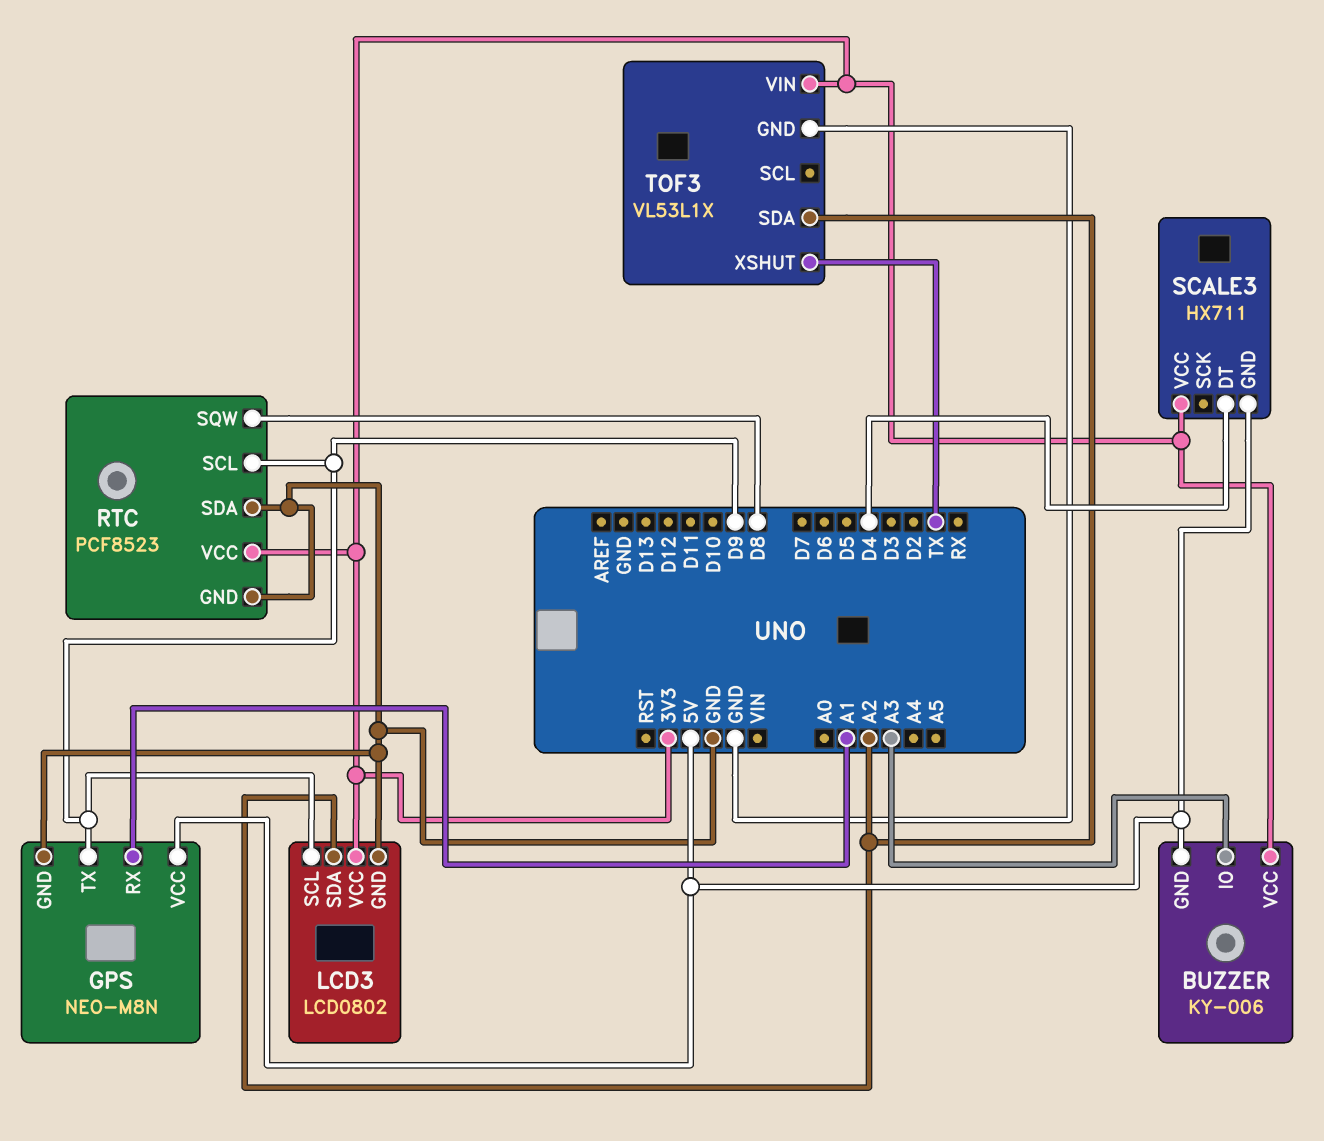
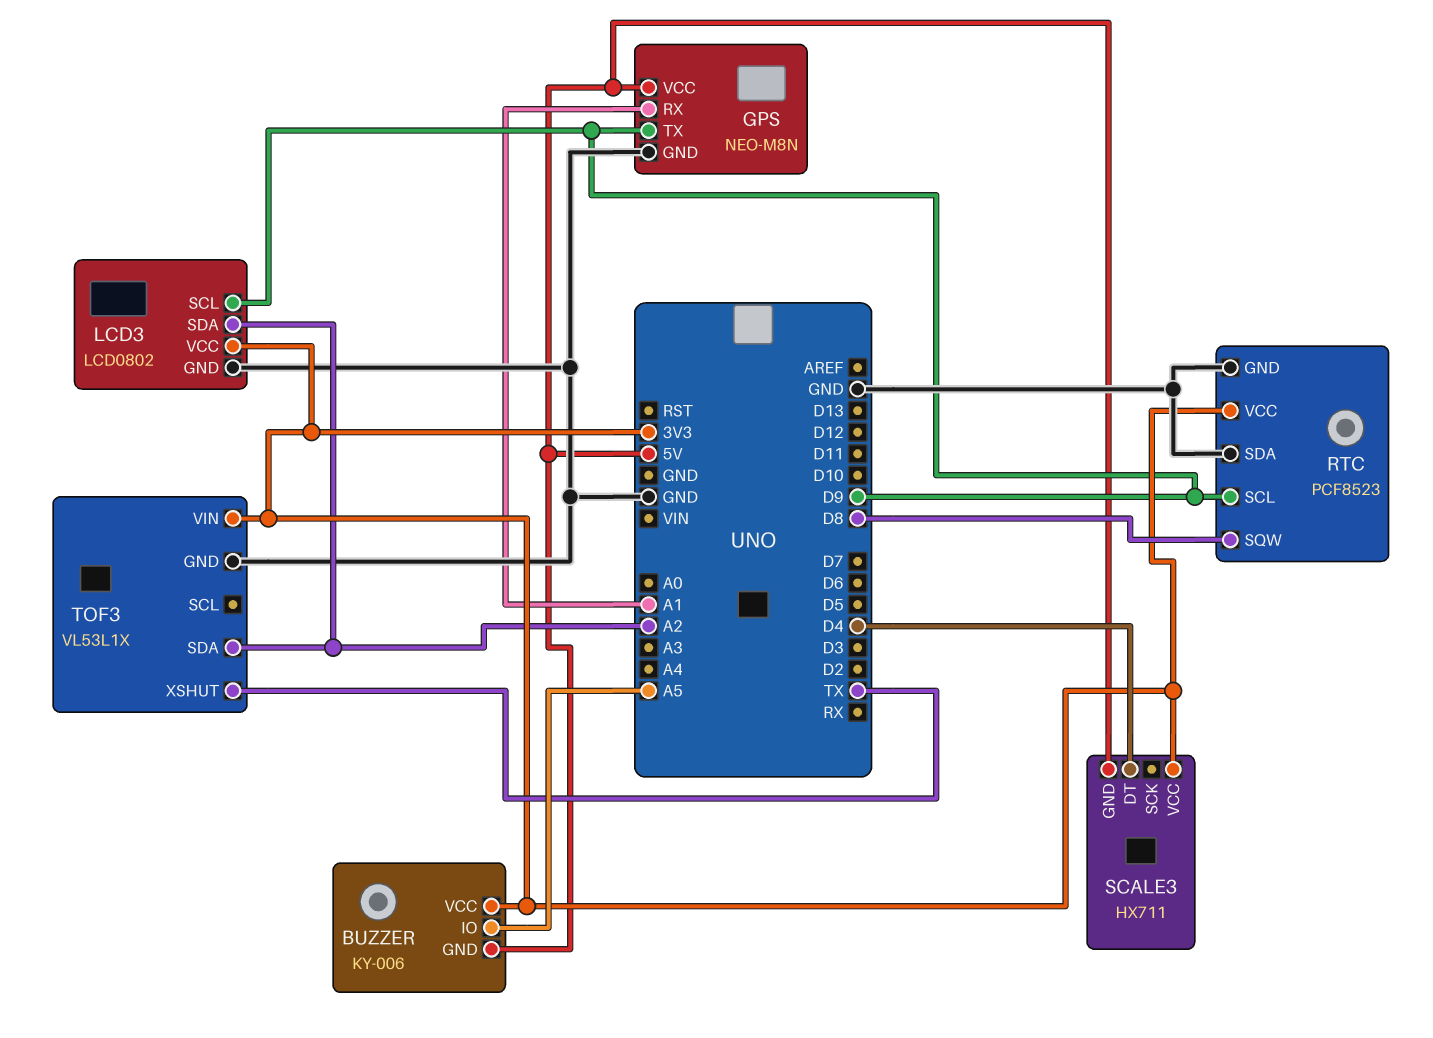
BUZZER pin IO: A3 -> A5

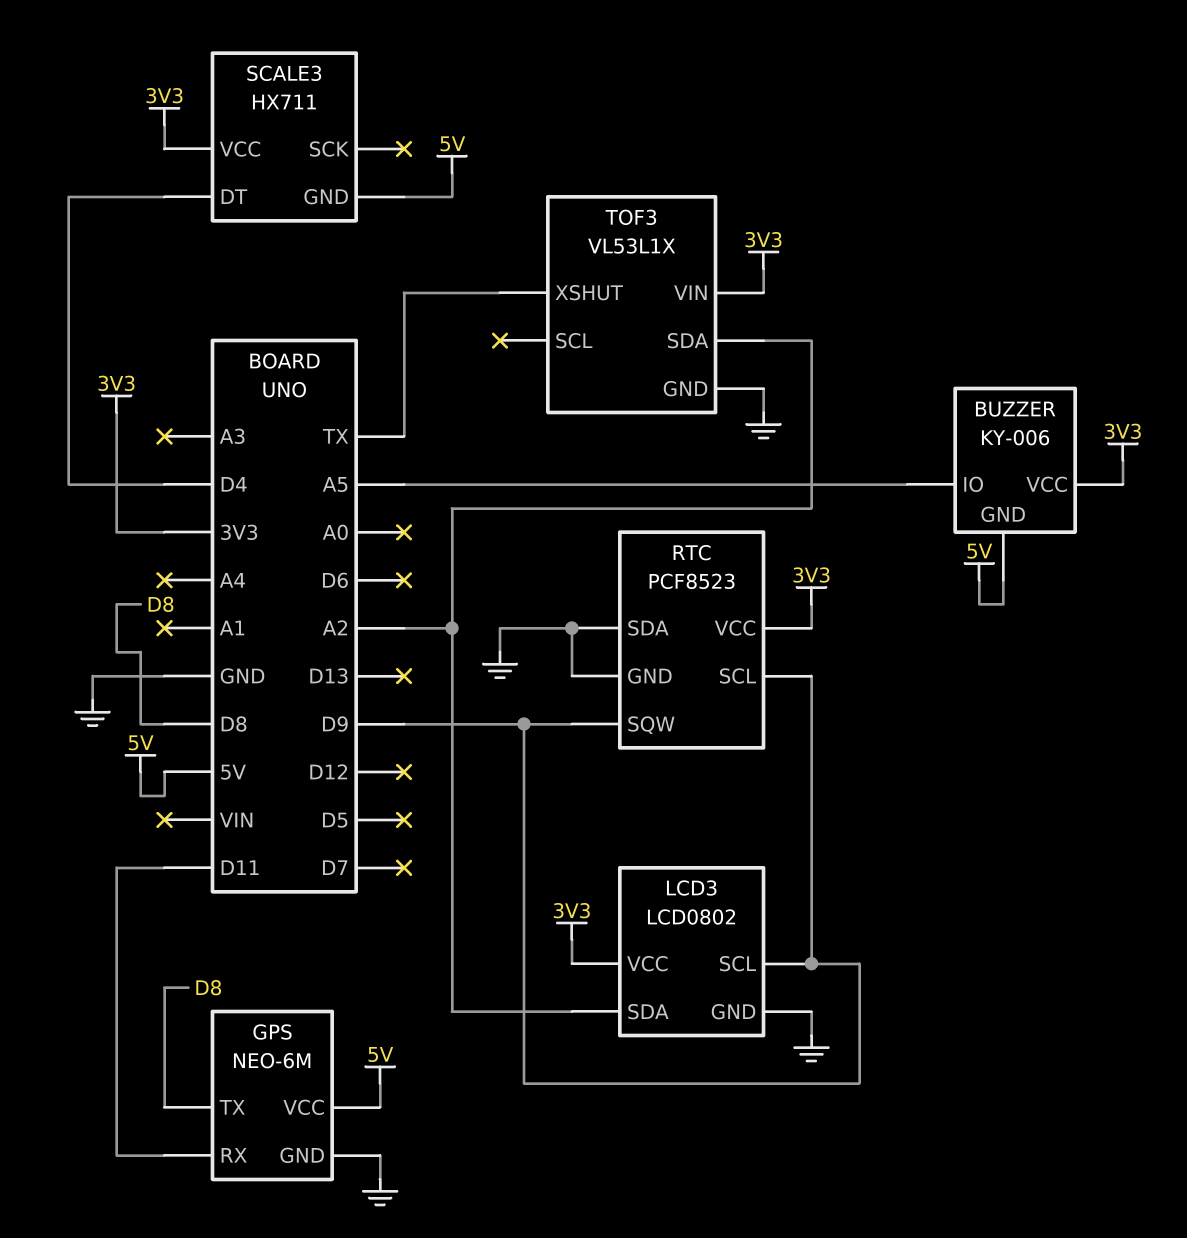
GPS: NEO-M8N -> NEO-6M
GPS pin RX: A1 -> D11
GPS pin TX: D9 -> D8
RTC pin SQW: D8 -> D9

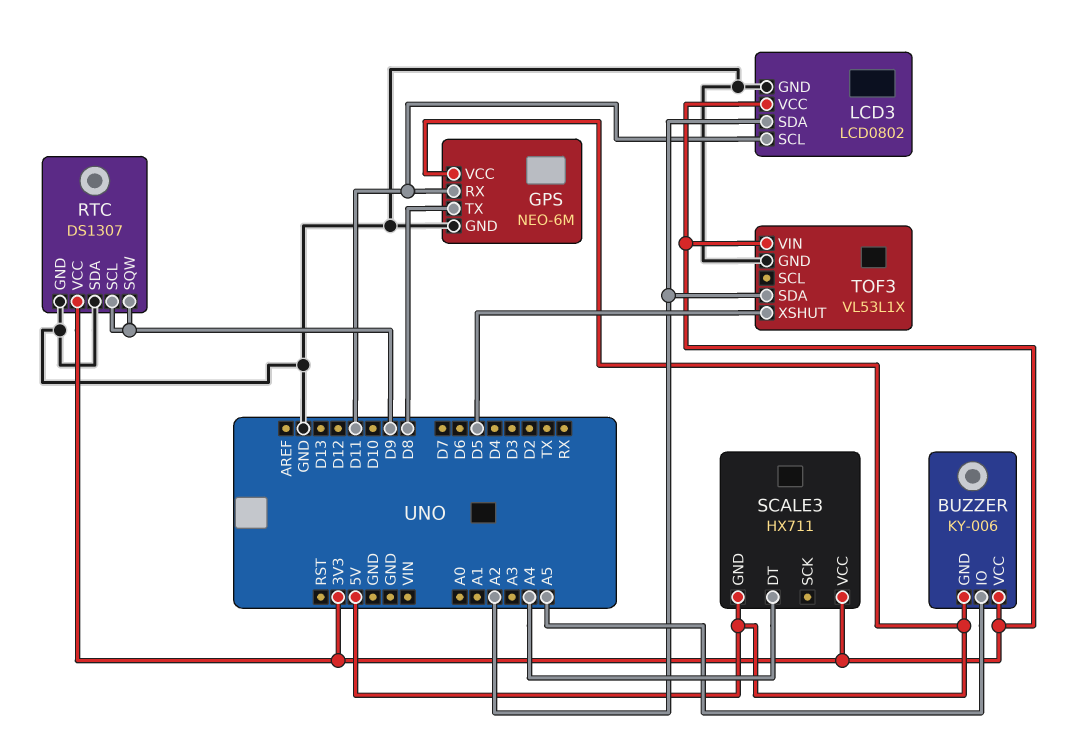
LCD3 pin SCL: D9 -> D11
RTC: PCF8523 -> DS1307
SCALE3 pin DT: D4 -> A4
TOF3 pin XSHUT: TX -> D5

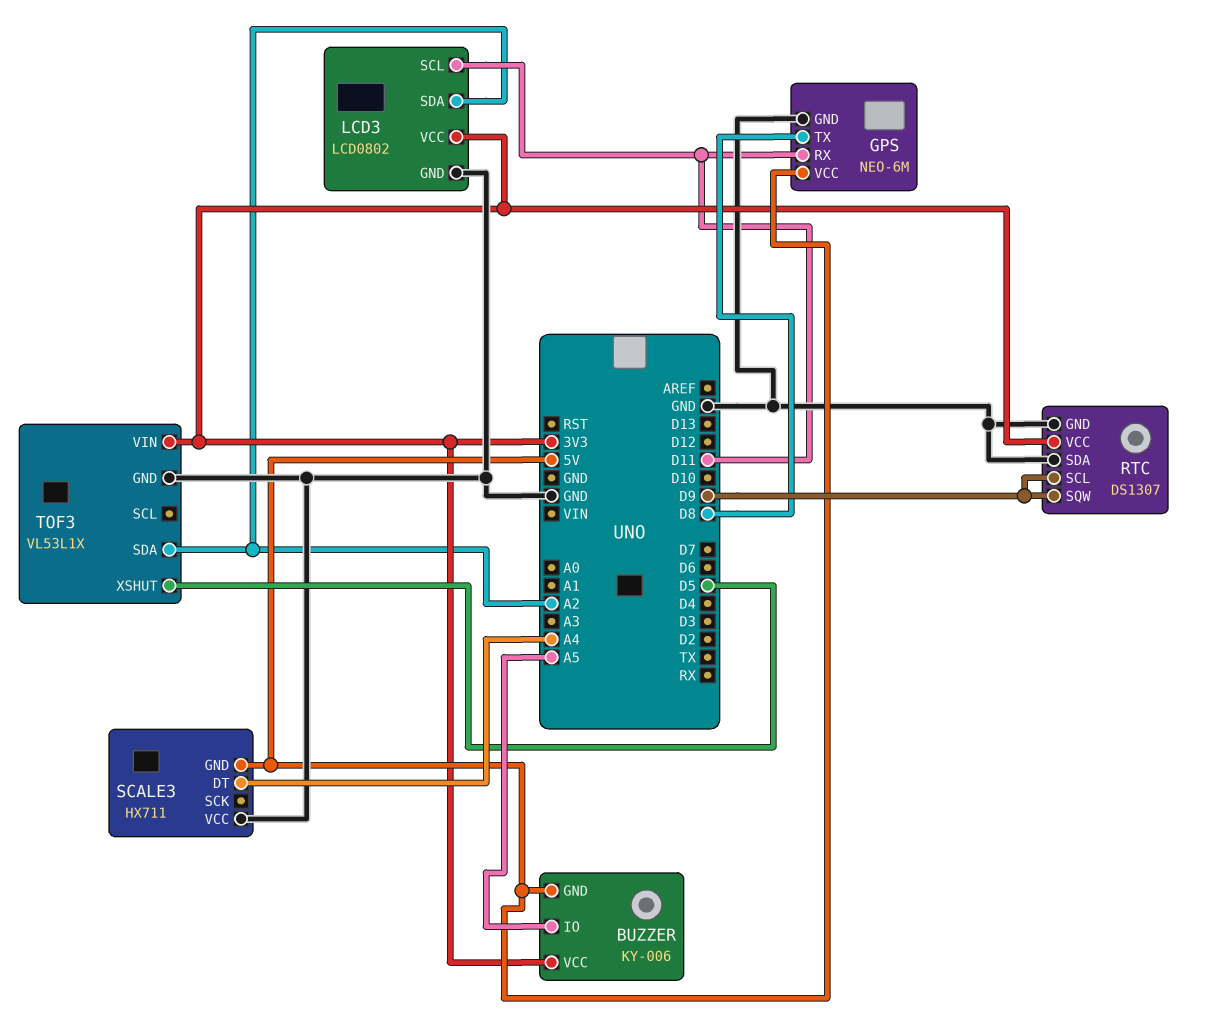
SCALE3 pin VCC: 3V3 -> GND

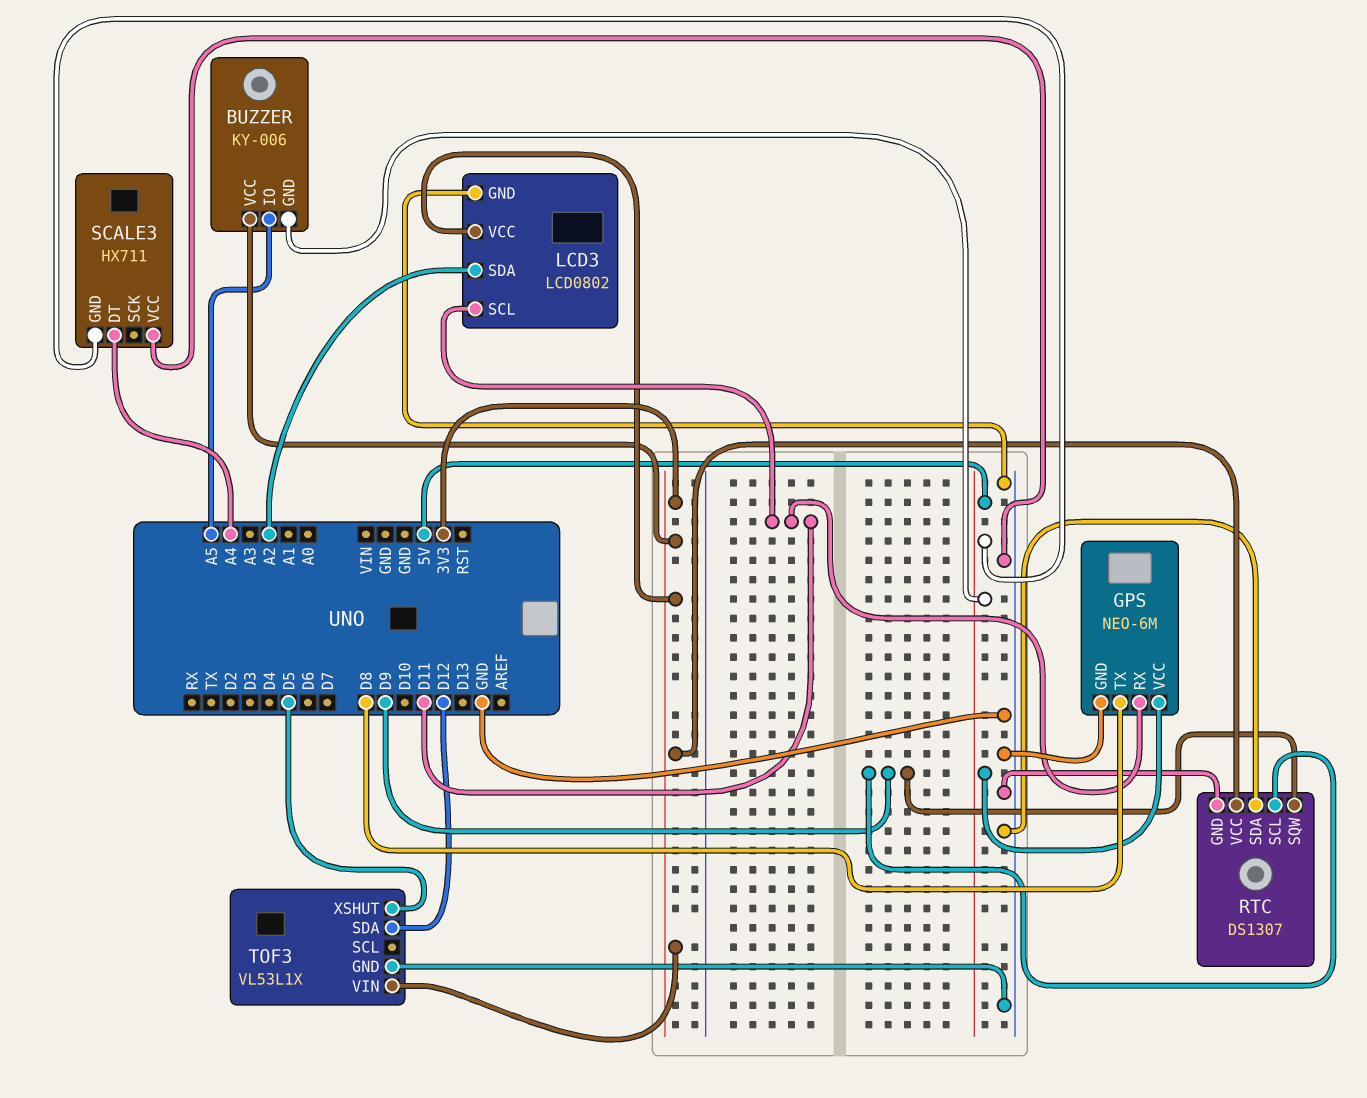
TOF3 pin SDA: A2 -> D12

